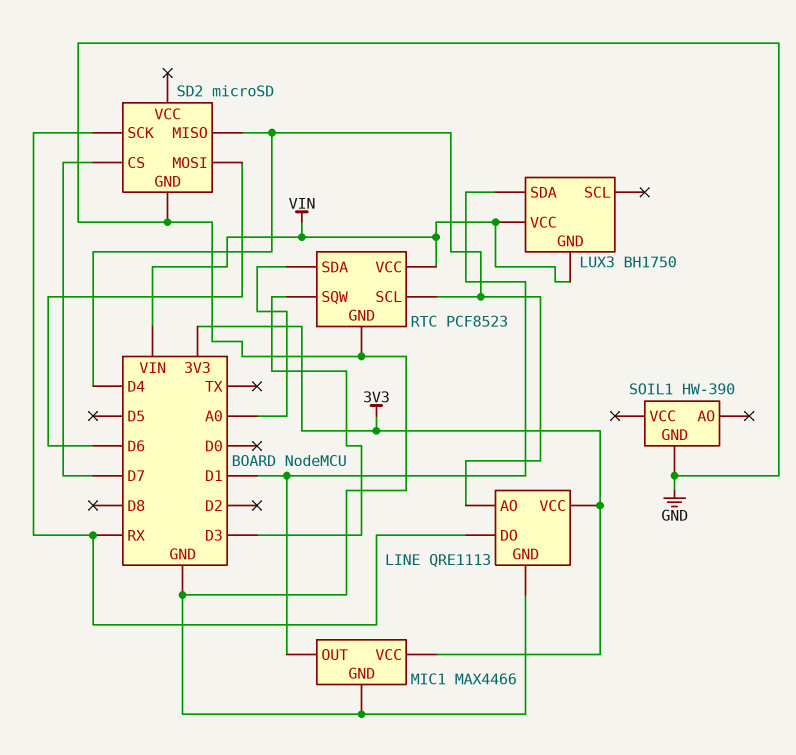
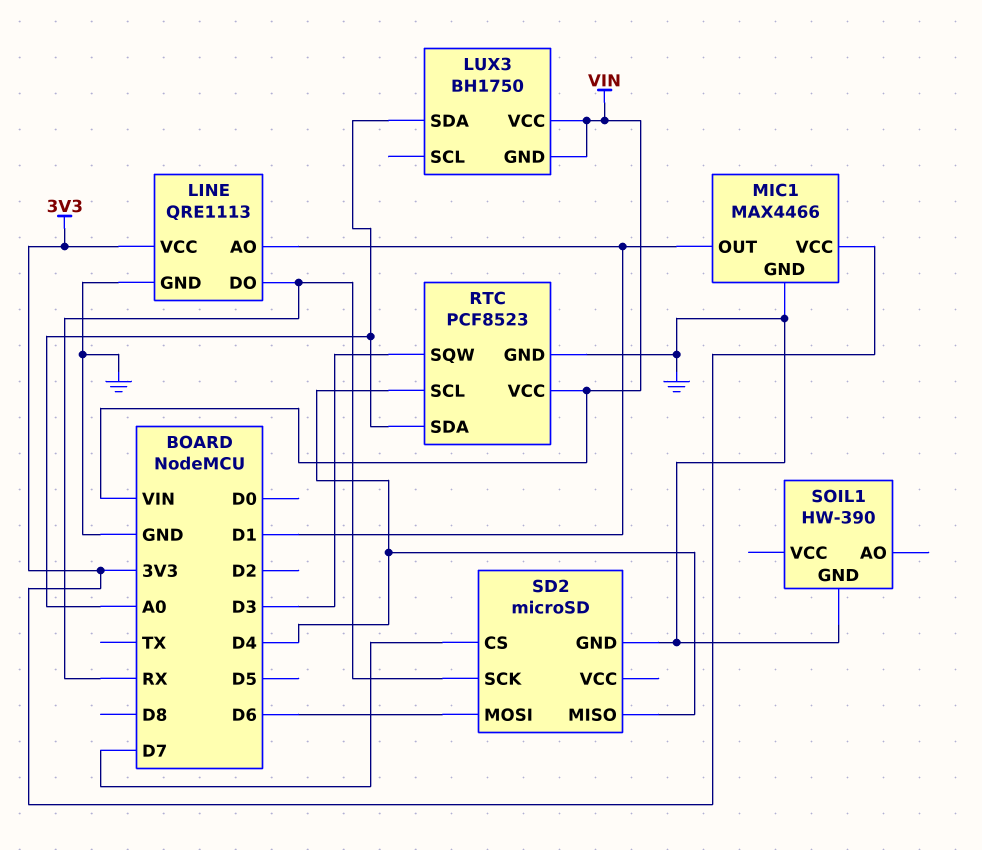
LINE pin AO: D4 -> D1
LUX3 pin SDA: D1 -> A0

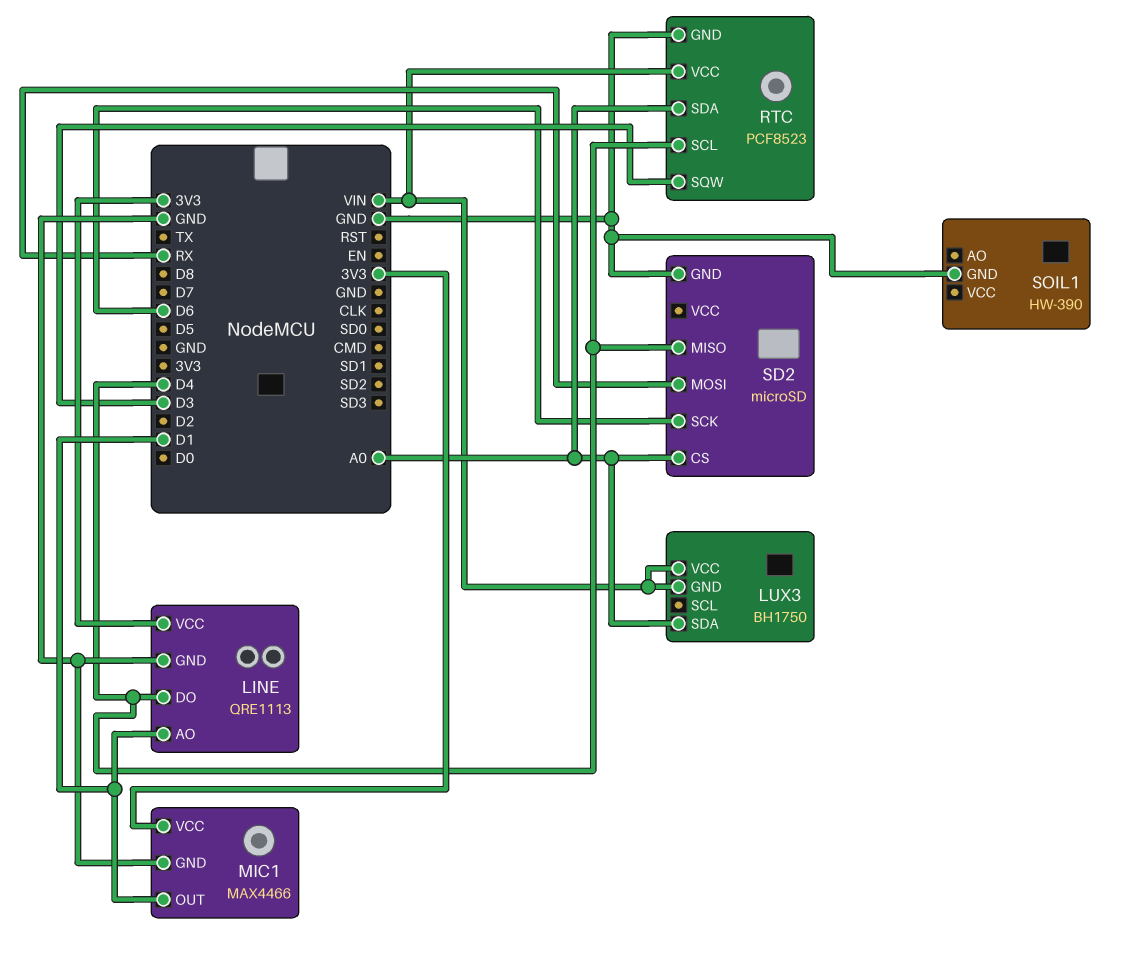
LINE pin DO: RX -> D4
SD2 pin CS: D7 -> A0
SD2 pin MOSI: D6 -> RX
SD2 pin SCK: RX -> D6

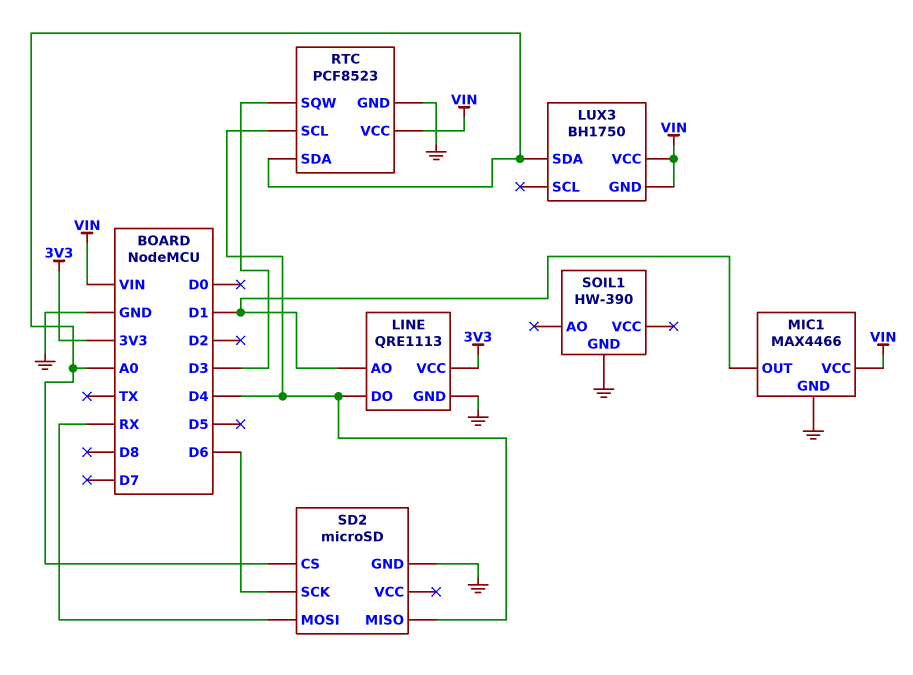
MIC1 pin VCC: 3V3 -> VIN

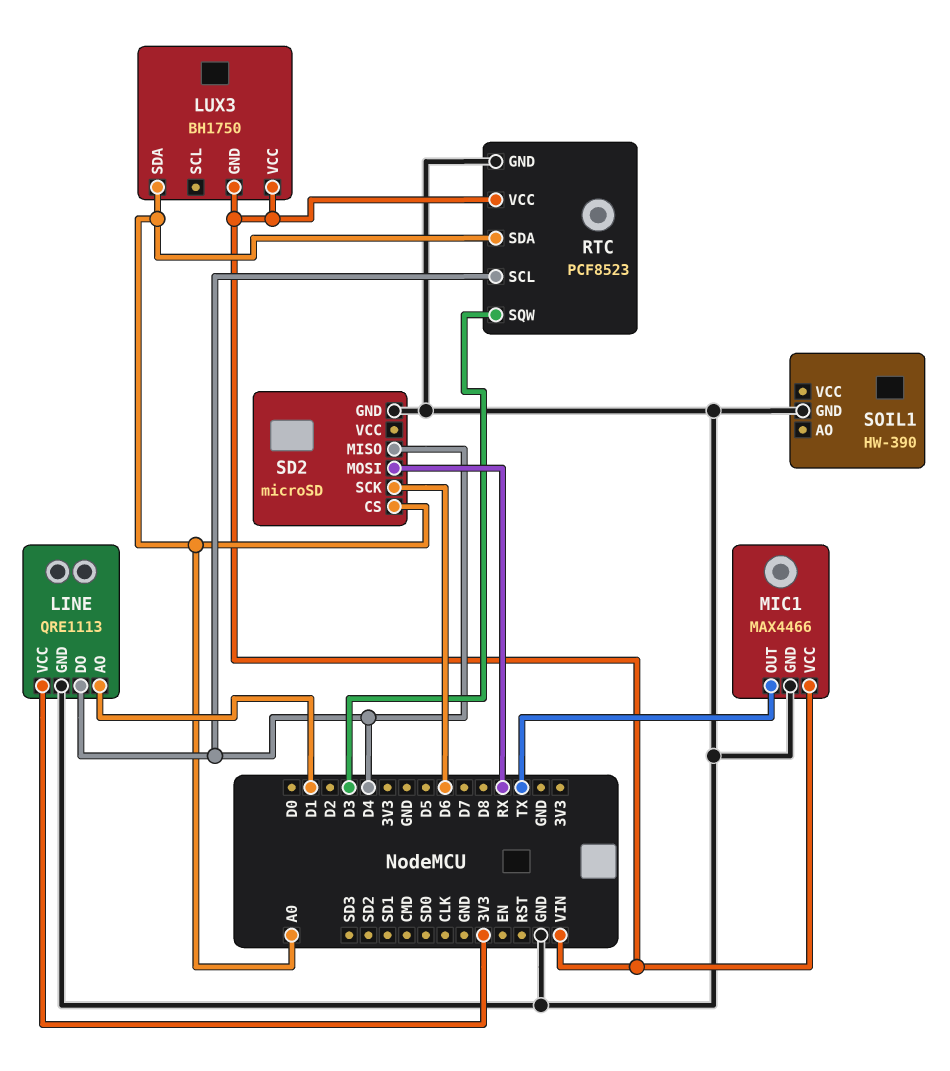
MIC1 pin OUT: D1 -> TX

